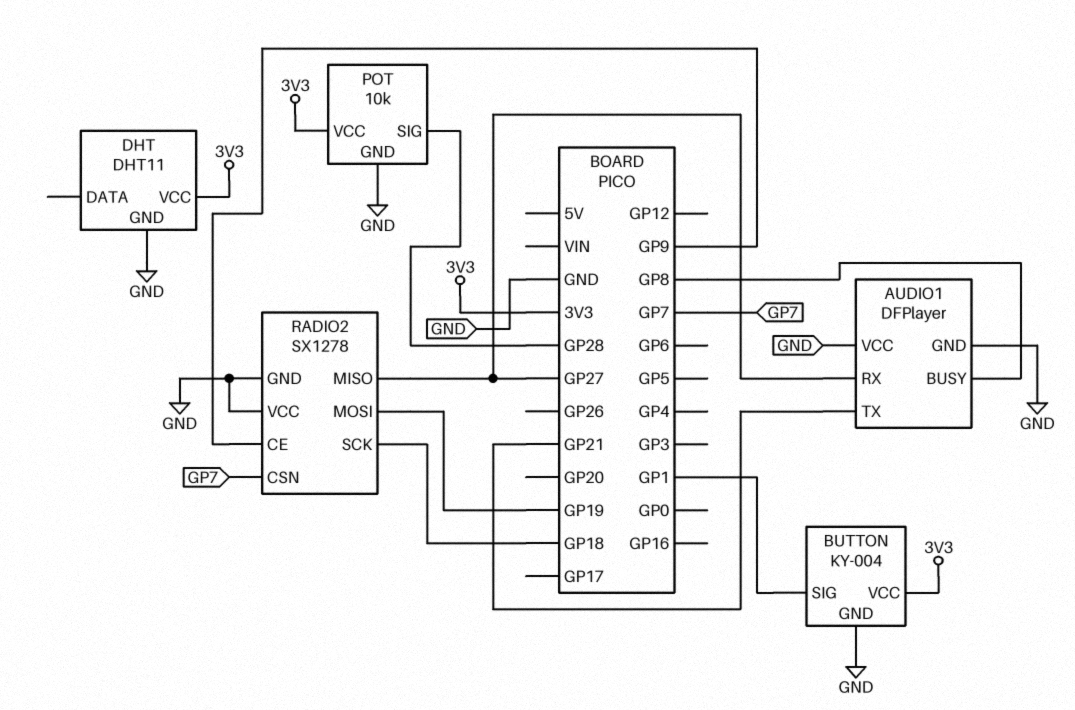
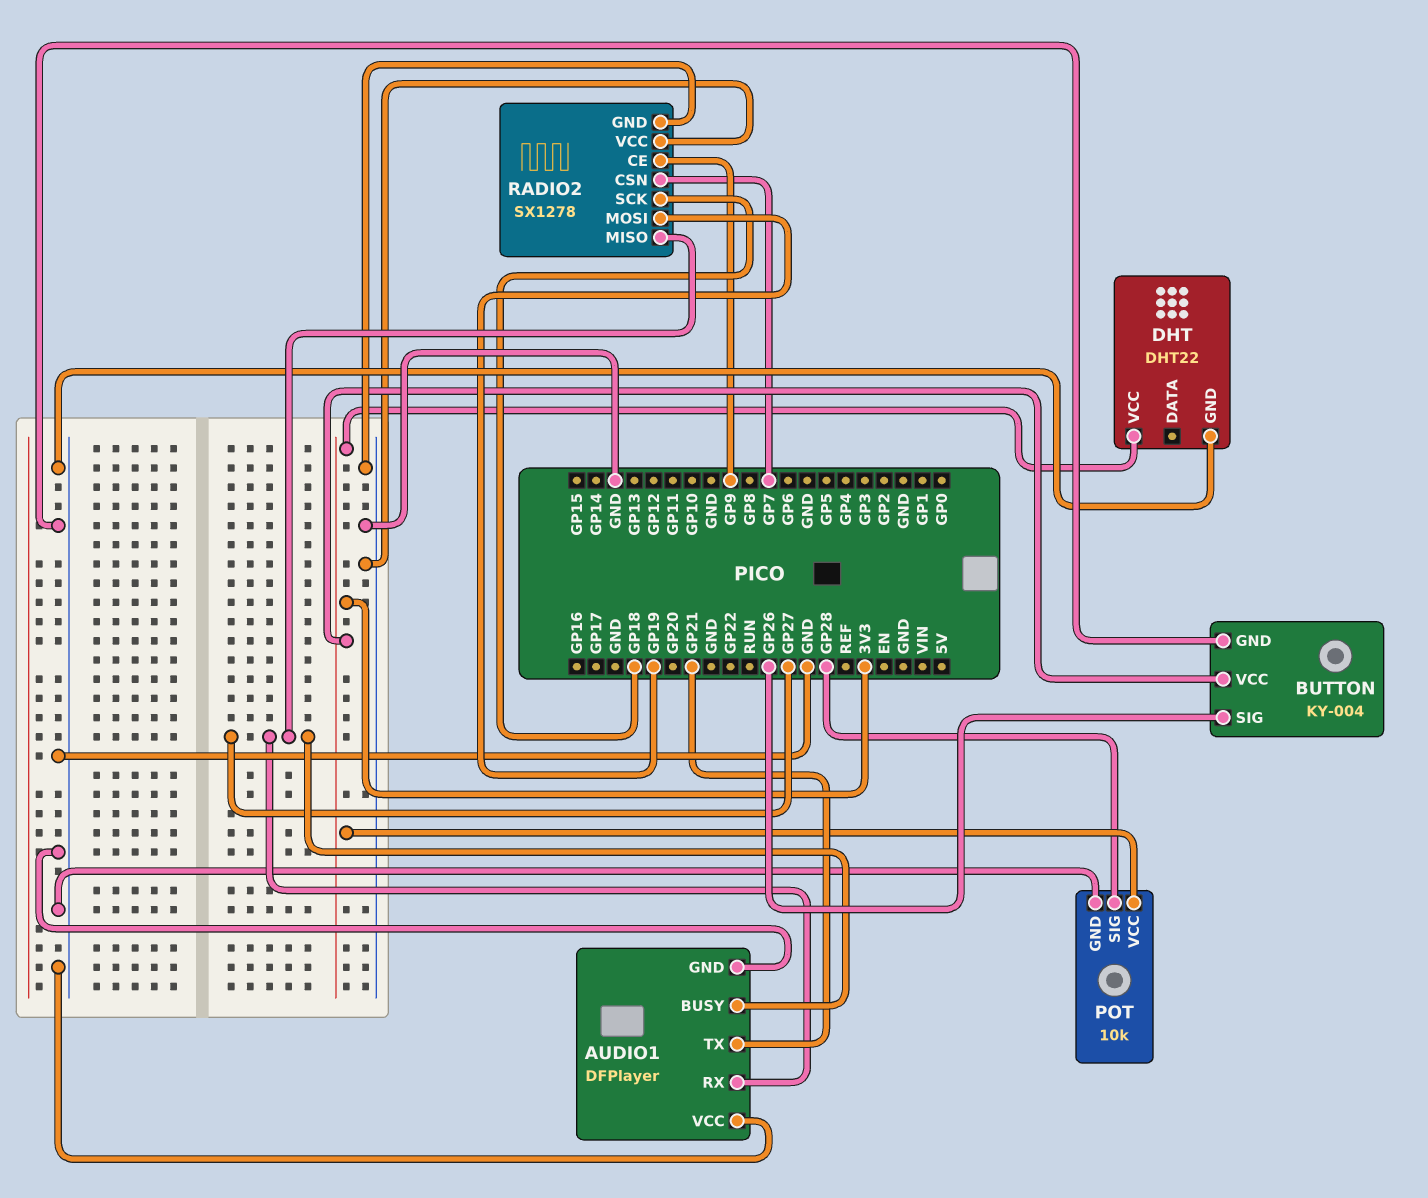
AUDIO1 pin BUSY: GP8 -> GP27
BUTTON pin SIG: GP1 -> GP26
DHT: DHT11 -> DHT22

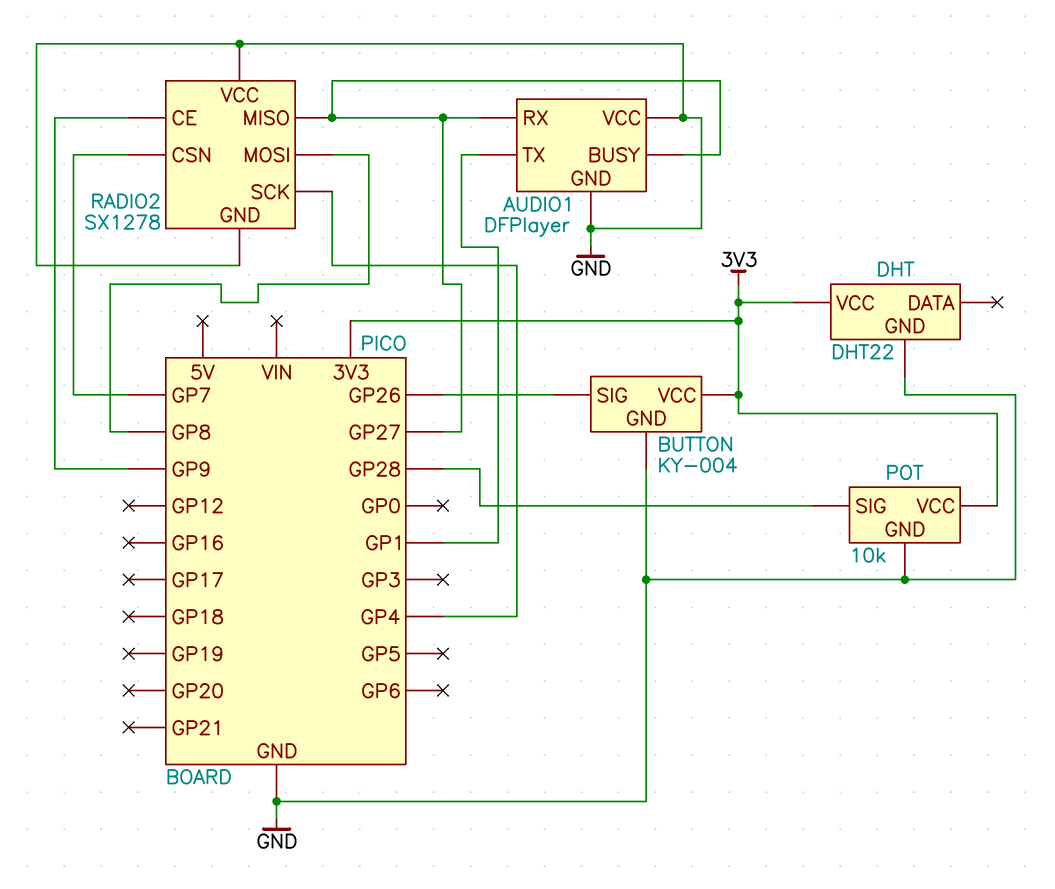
AUDIO1 pin TX: GP21 -> GP1
RADIO2 pin MOSI: GP19 -> GP8
RADIO2 pin SCK: GP18 -> GP4

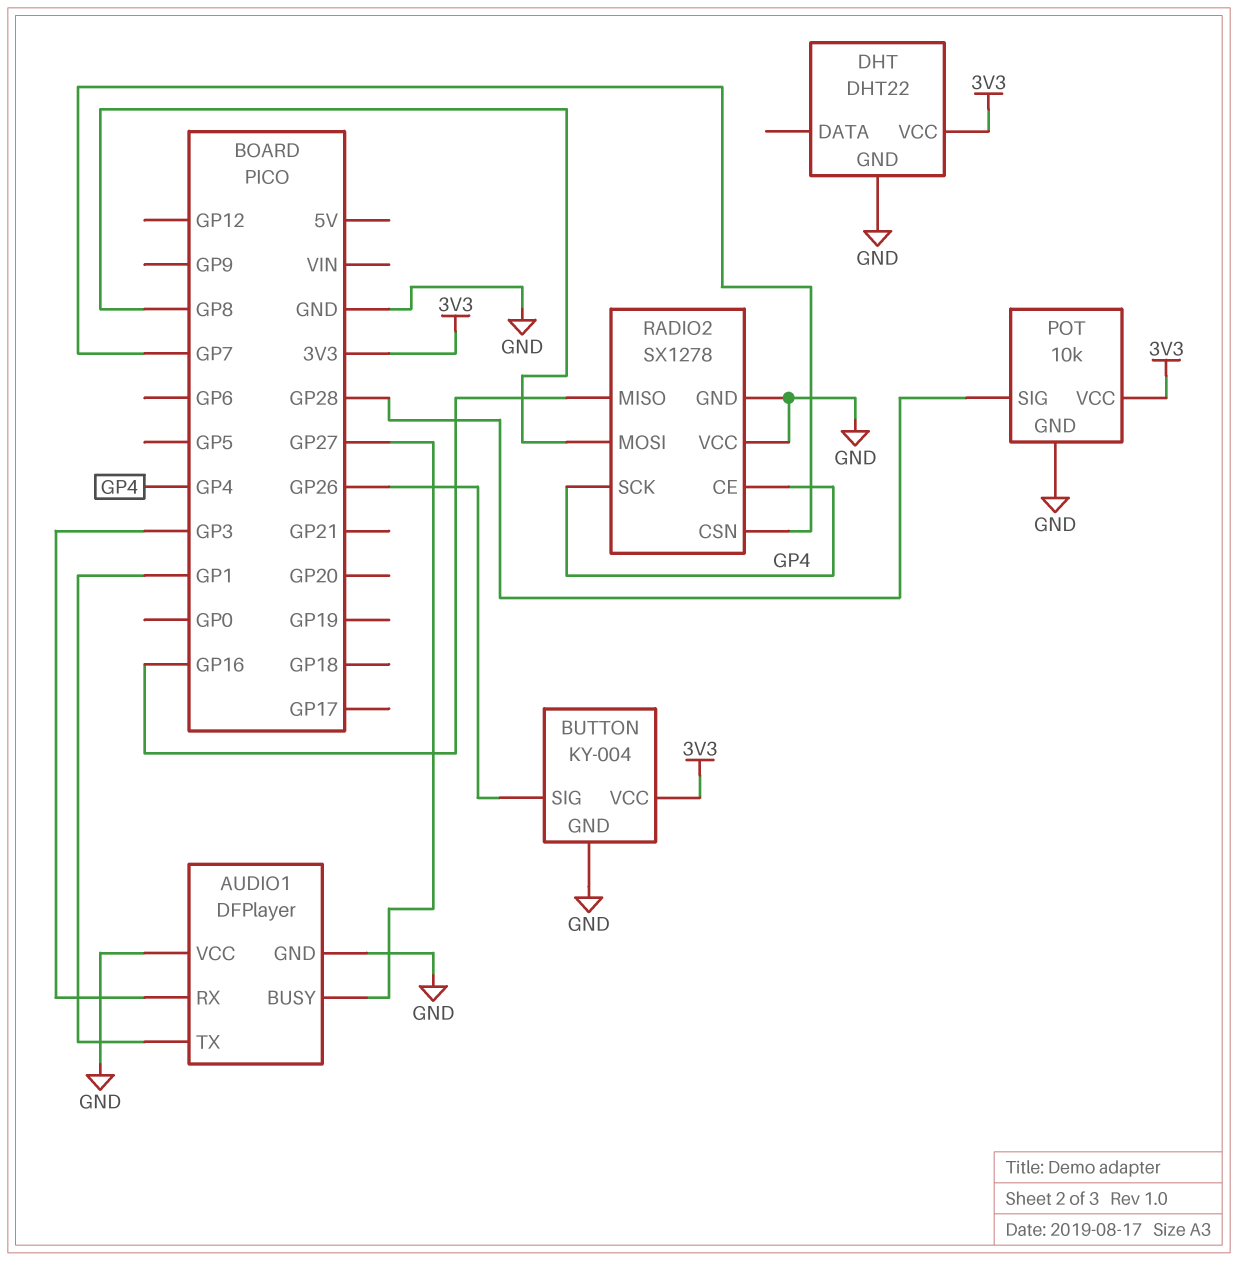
AUDIO1 pin RX: GP27 -> GP3
RADIO2 pin CE: GP9 -> GP4
RADIO2 pin MISO: GP27 -> GP16

